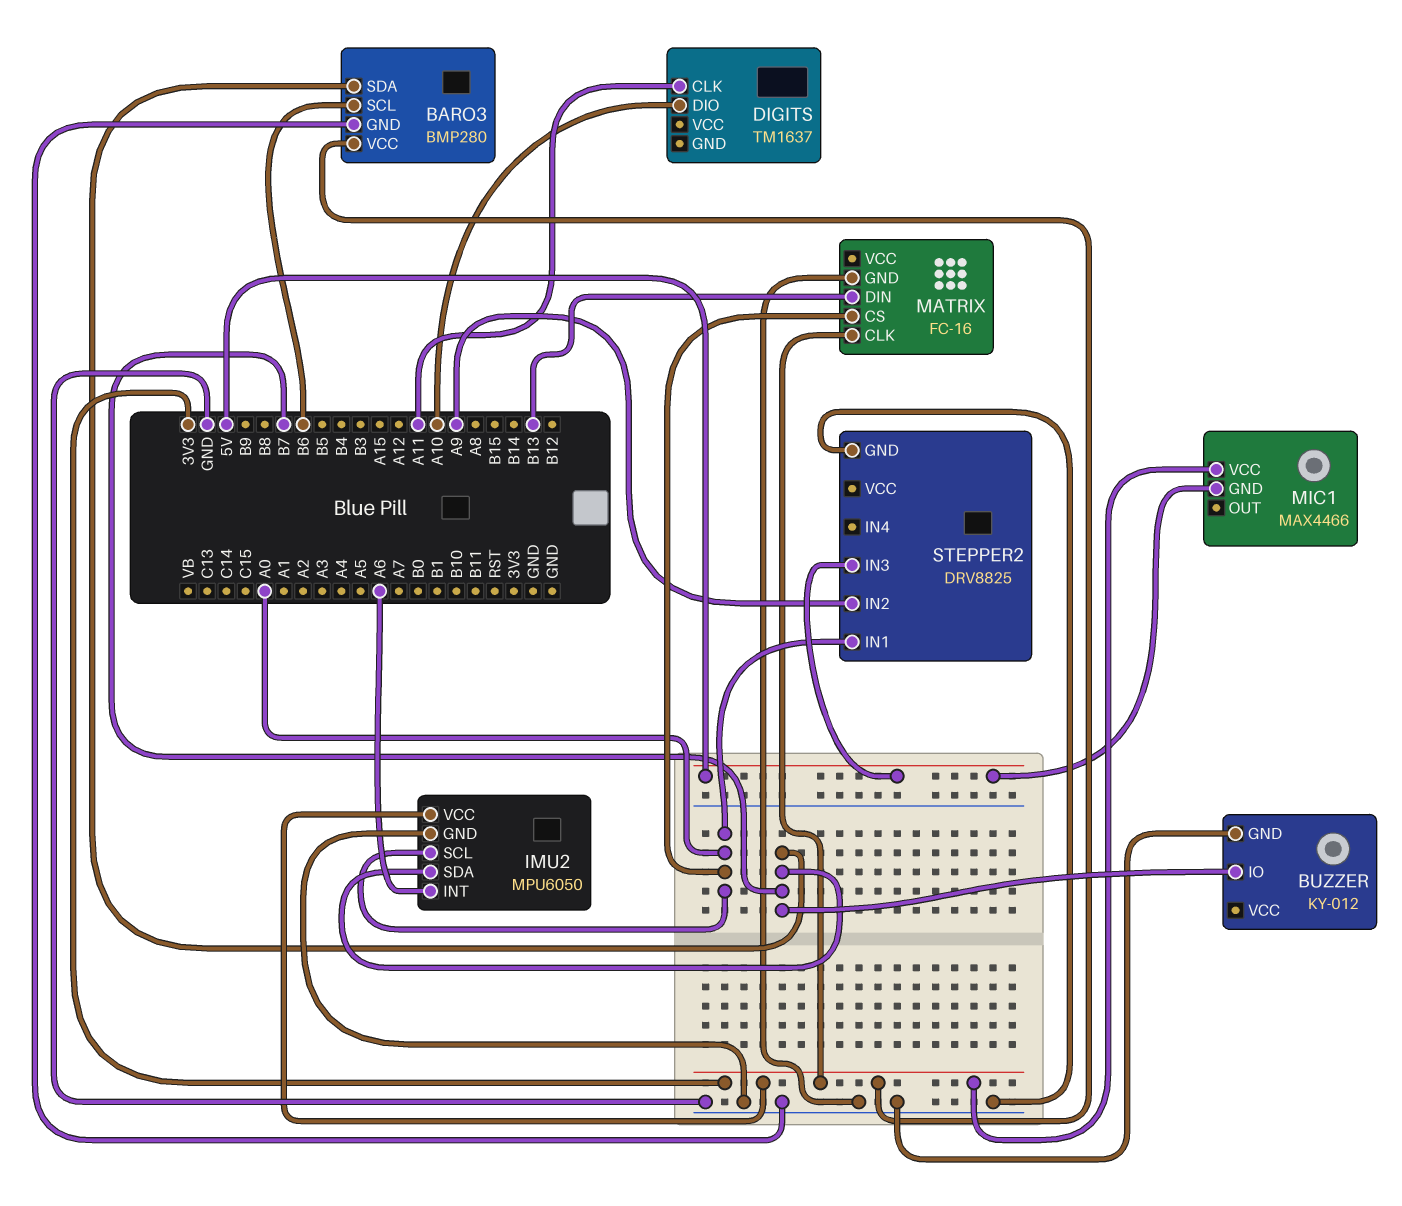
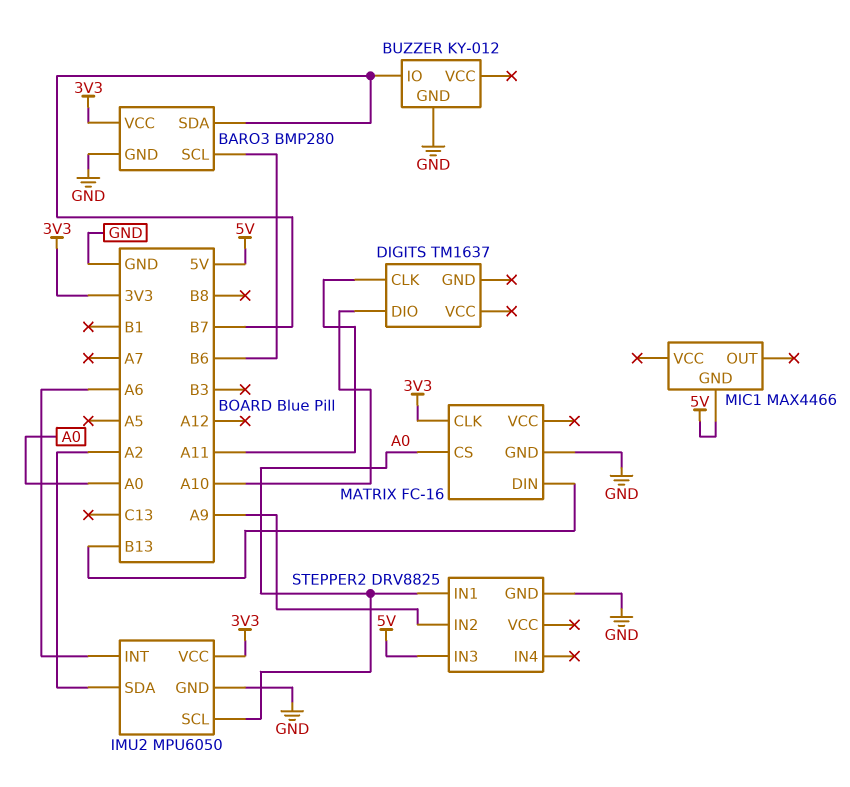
IMU2 pin SDA: B7 -> A2
MIC1 pin VCC: 3V3 -> none

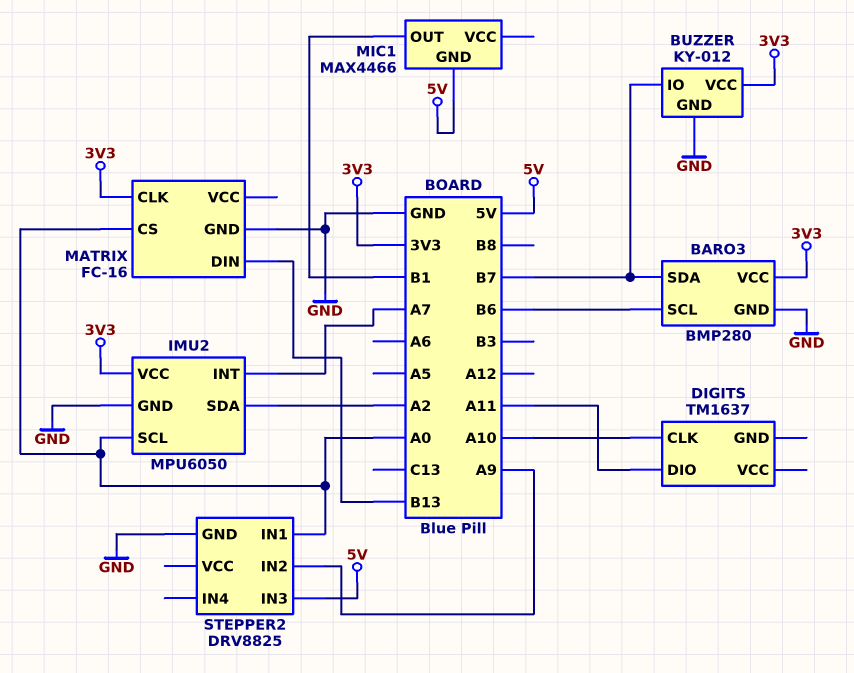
BUZZER pin VCC: none -> 3V3
DIGITS pin CLK: A11 -> A10
DIGITS pin DIO: A10 -> A11
IMU2 pin INT: A6 -> A7
MIC1 pin OUT: none -> B1

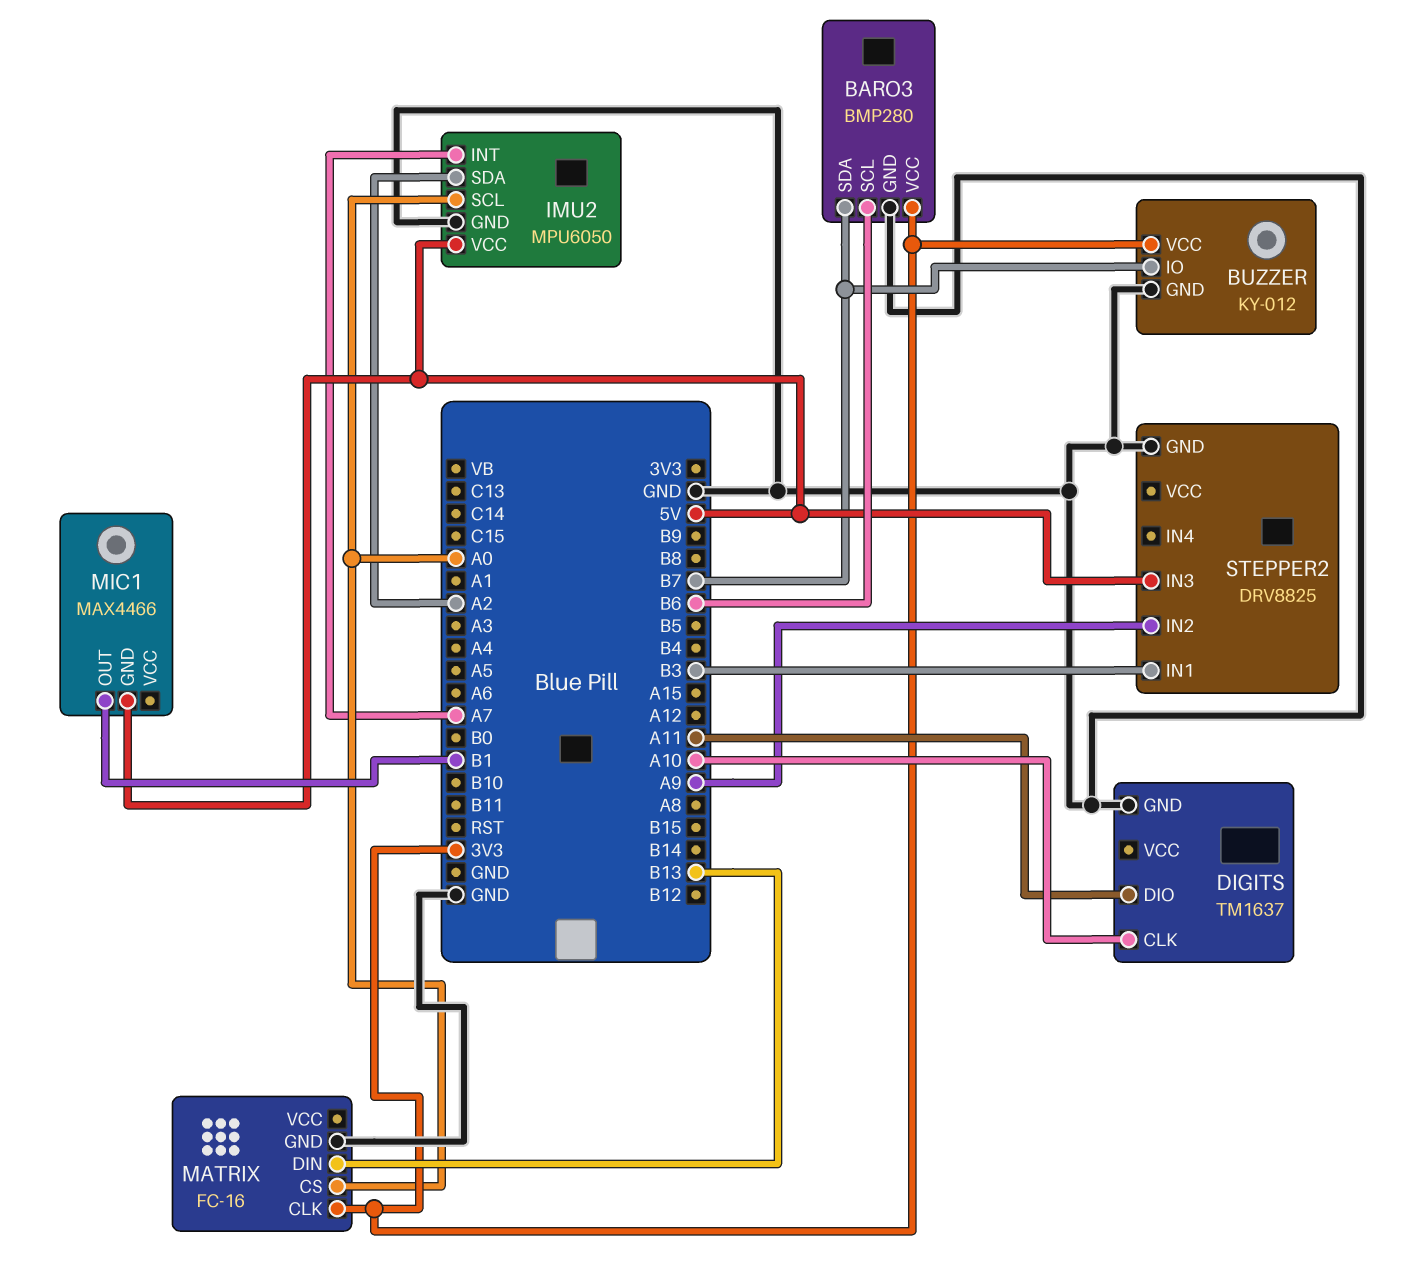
DIGITS pin GND: none -> GND
IMU2 pin VCC: 3V3 -> 5V
STEPPER2 pin IN1: A0 -> B3

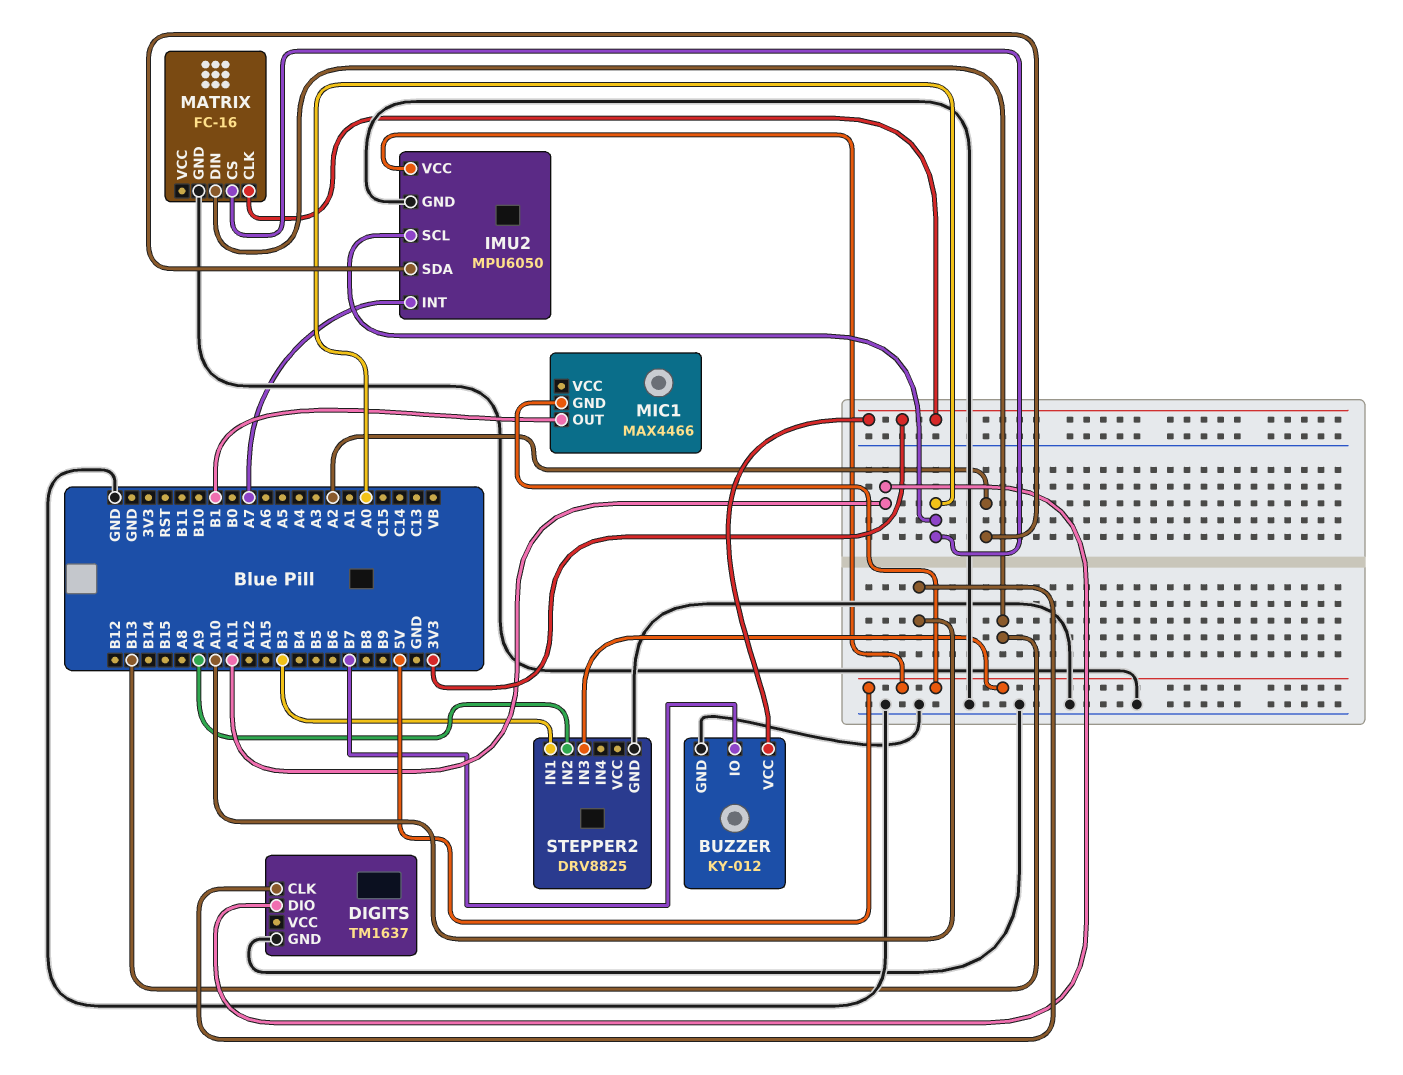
BARO3: BMP280 -> none
BARO3 pin GND: GND -> none
BARO3 pin SCL: B6 -> none
BARO3 pin SDA: B7 -> none
BARO3 pin VCC: 3V3 -> none

